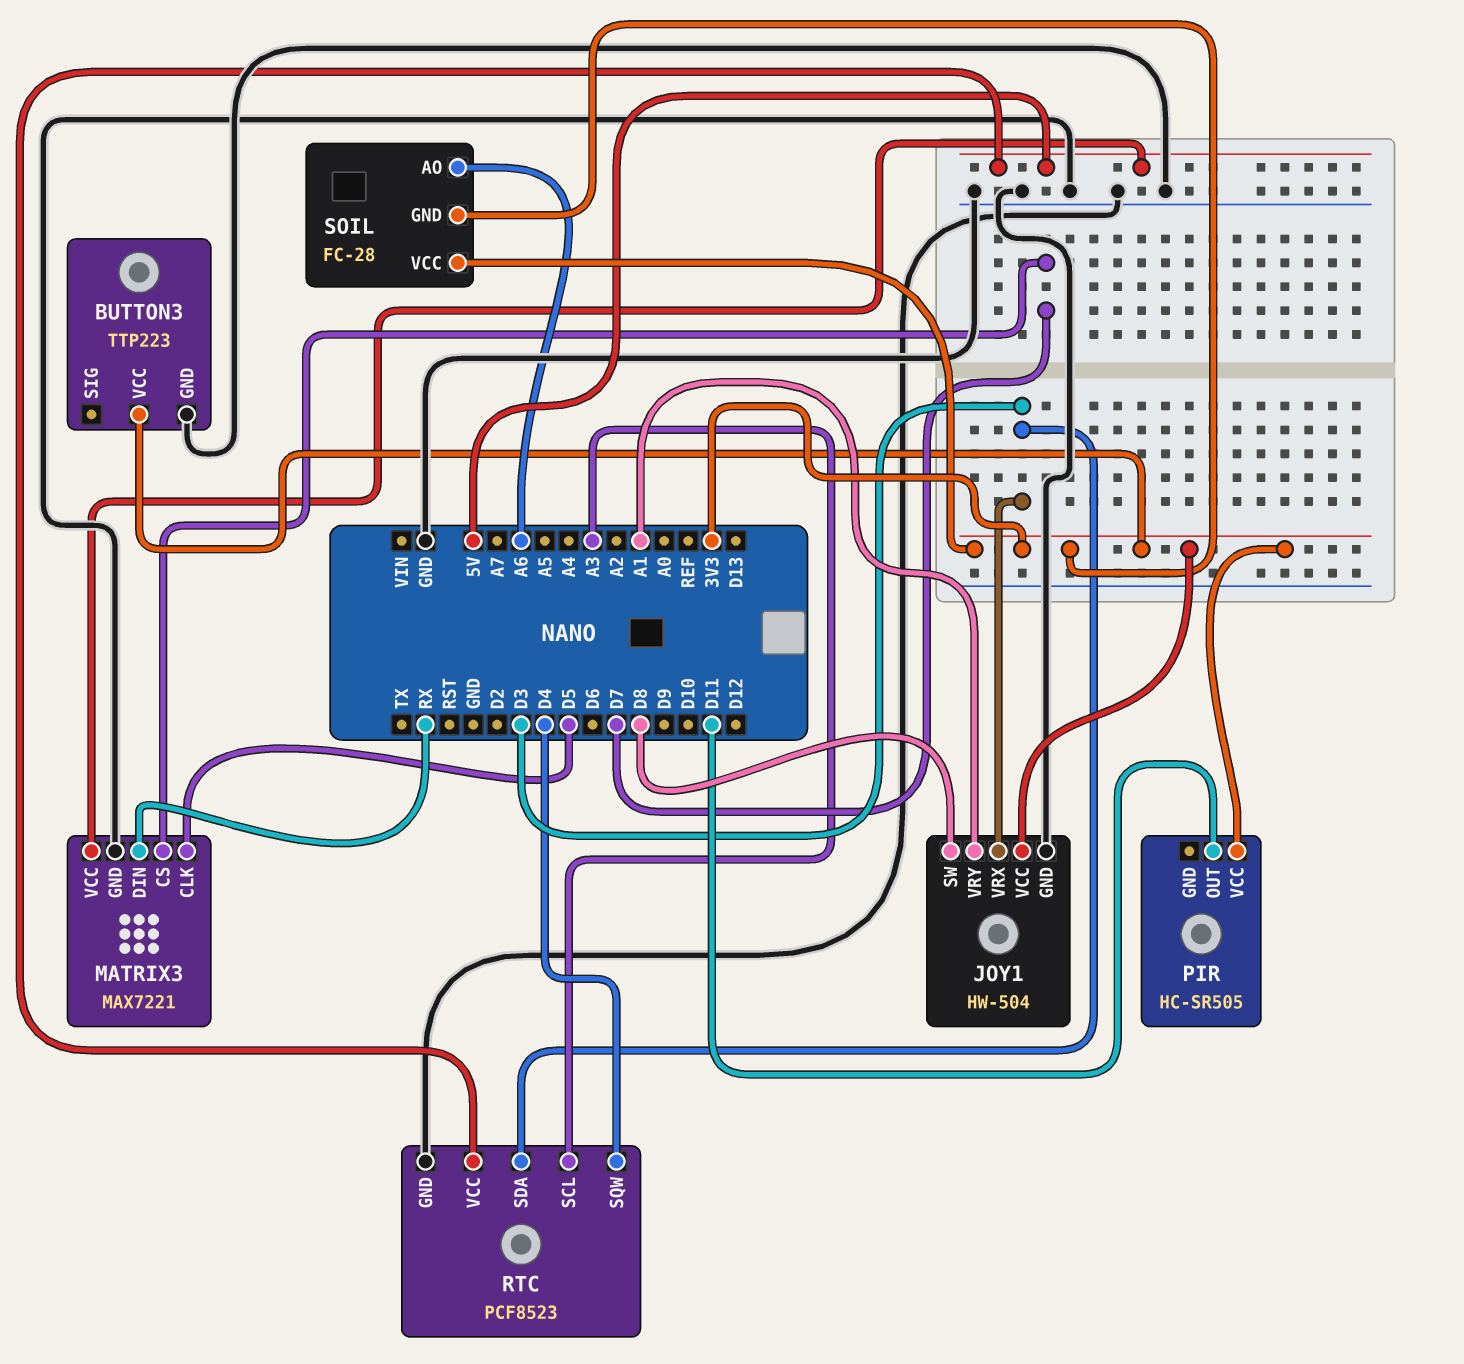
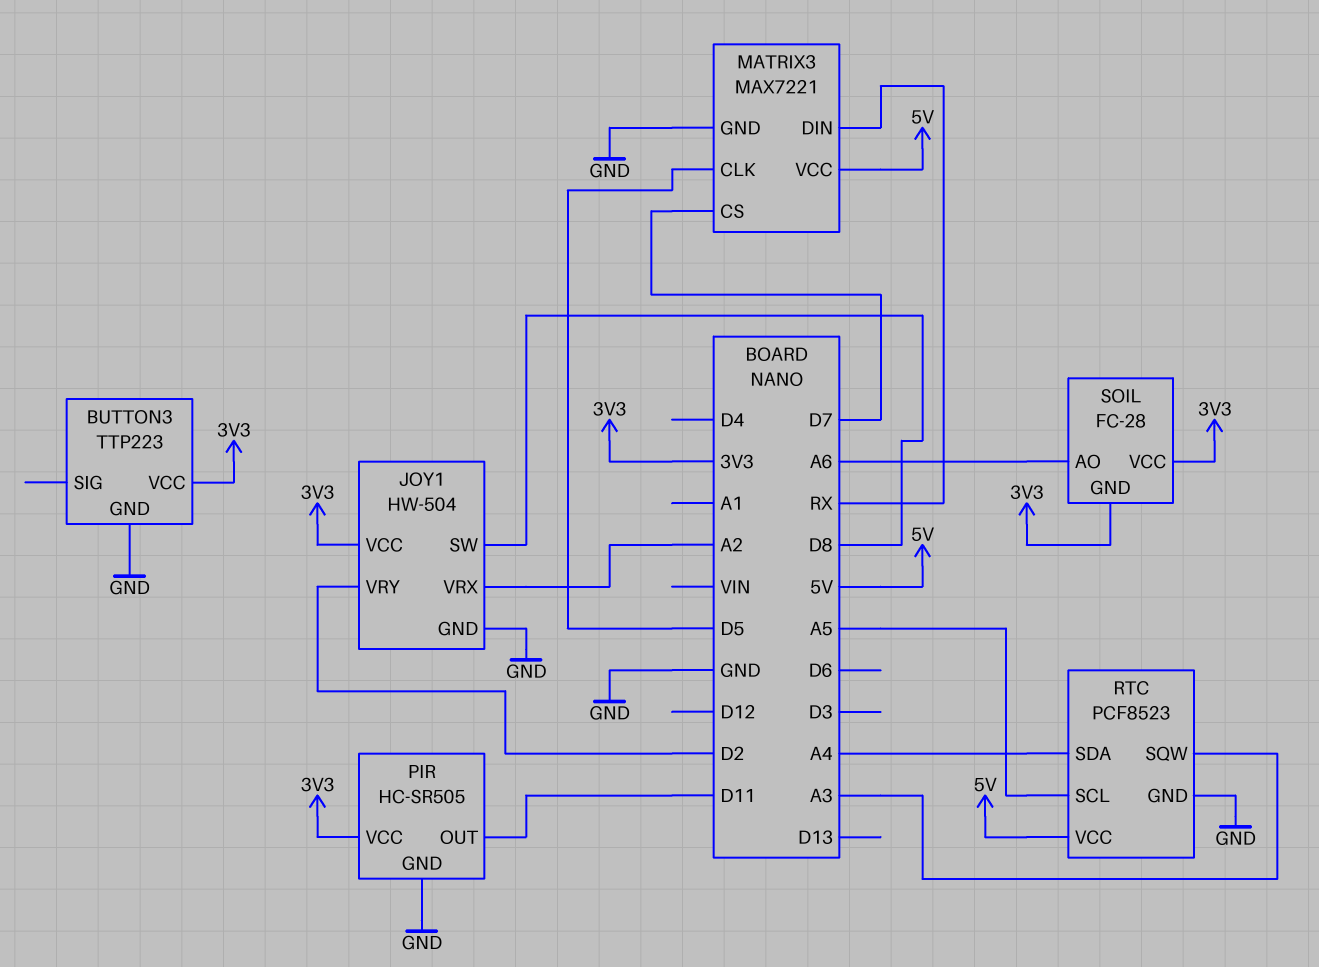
JOY1 pin VRX: D3 -> A2
JOY1 pin VRY: A1 -> D2
PIR pin GND: none -> GND
RTC pin SCL: A3 -> A5
RTC pin SDA: D3 -> A4
RTC pin SQW: D4 -> A3

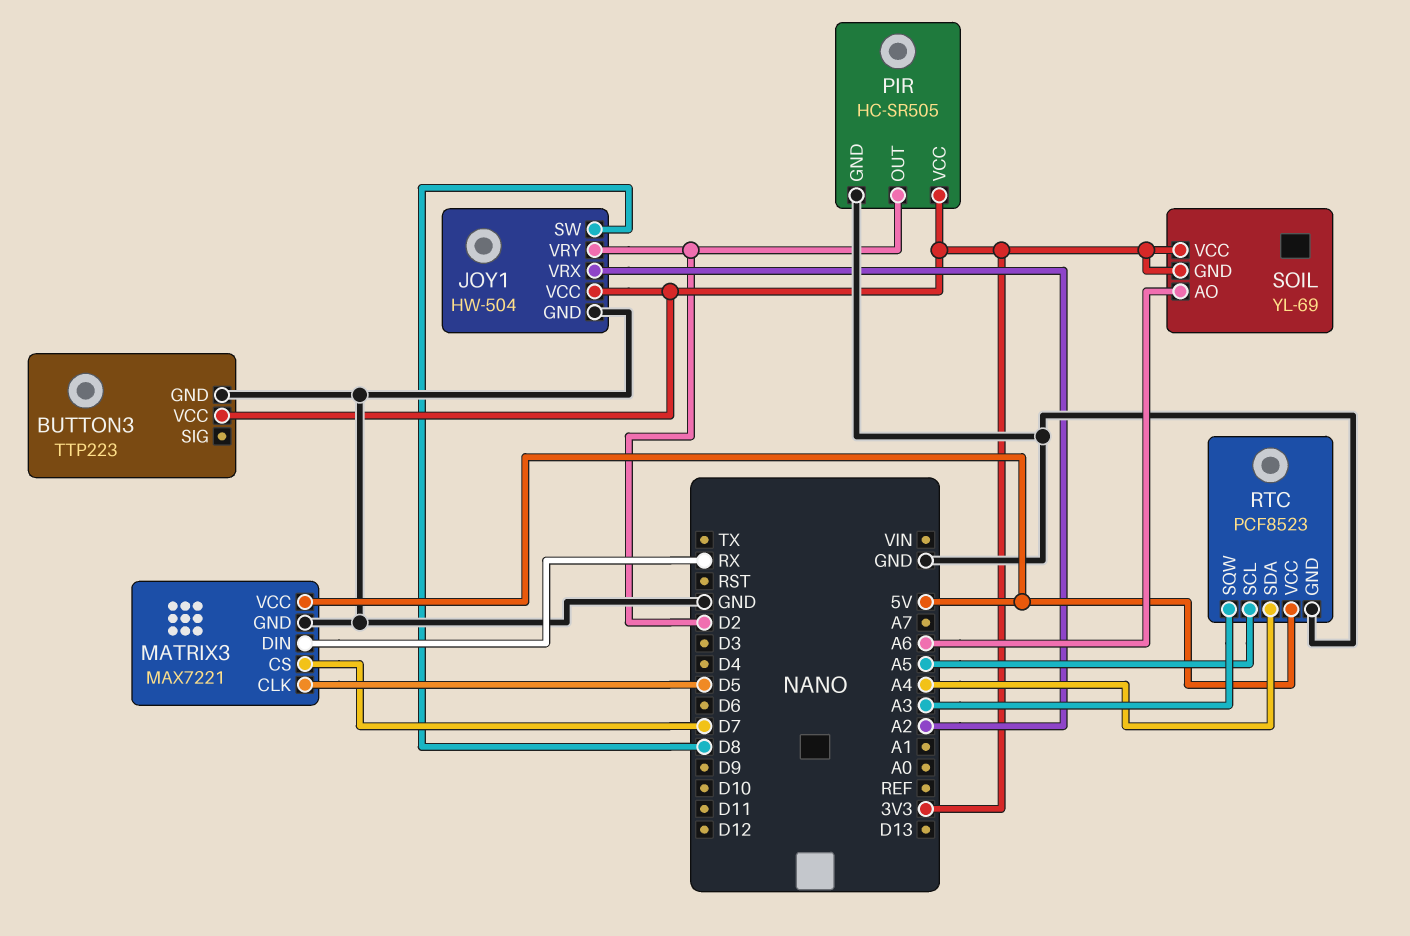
PIR pin OUT: D11 -> D2
SOIL: FC-28 -> YL-69

